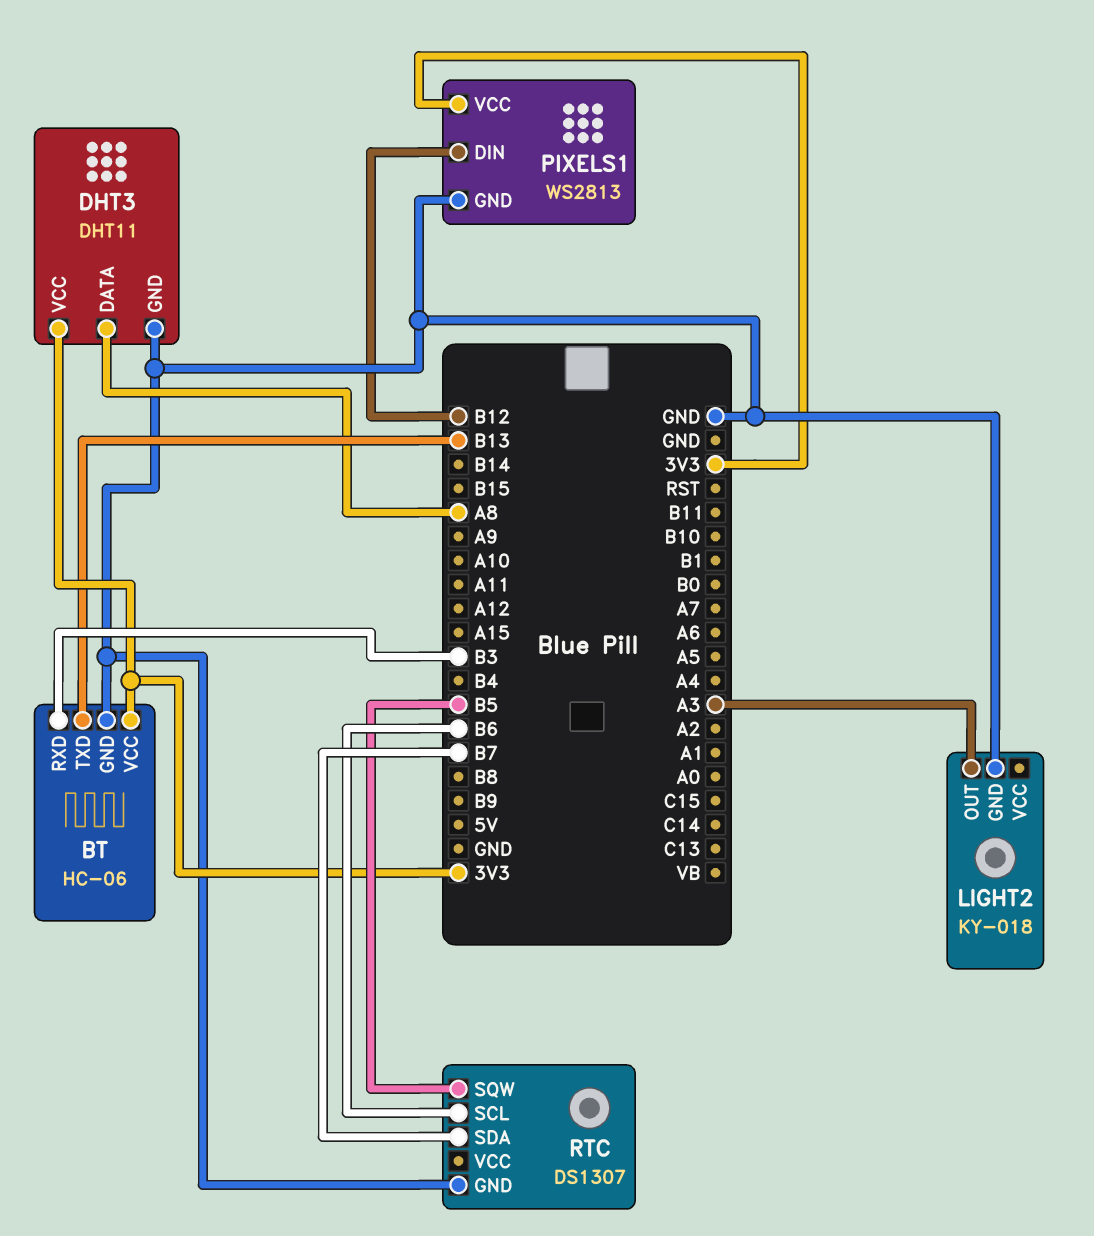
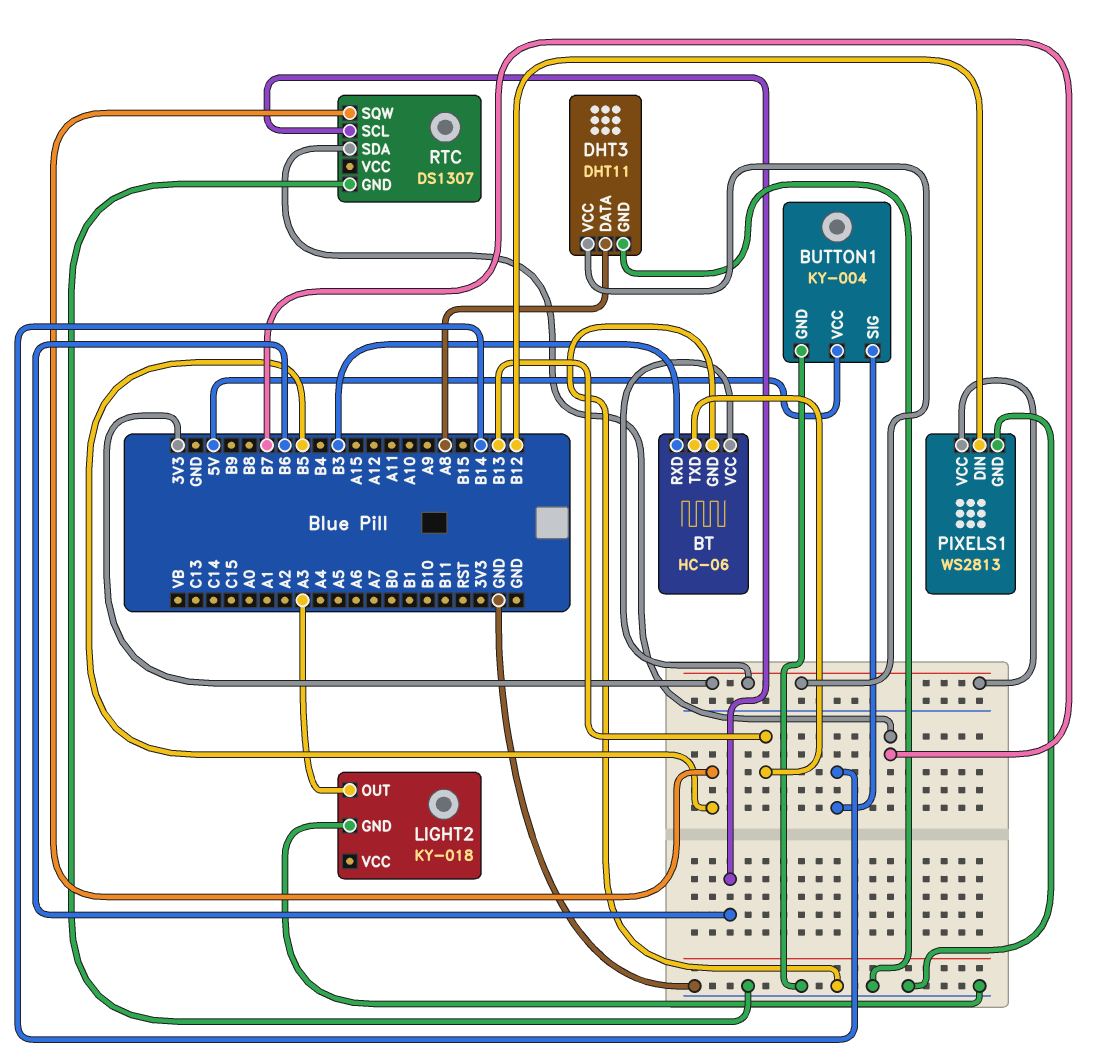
BUTTON1: none -> KY-004
BUTTON1 pin GND: none -> GND
BUTTON1 pin SIG: none -> B14
BUTTON1 pin VCC: none -> 5V

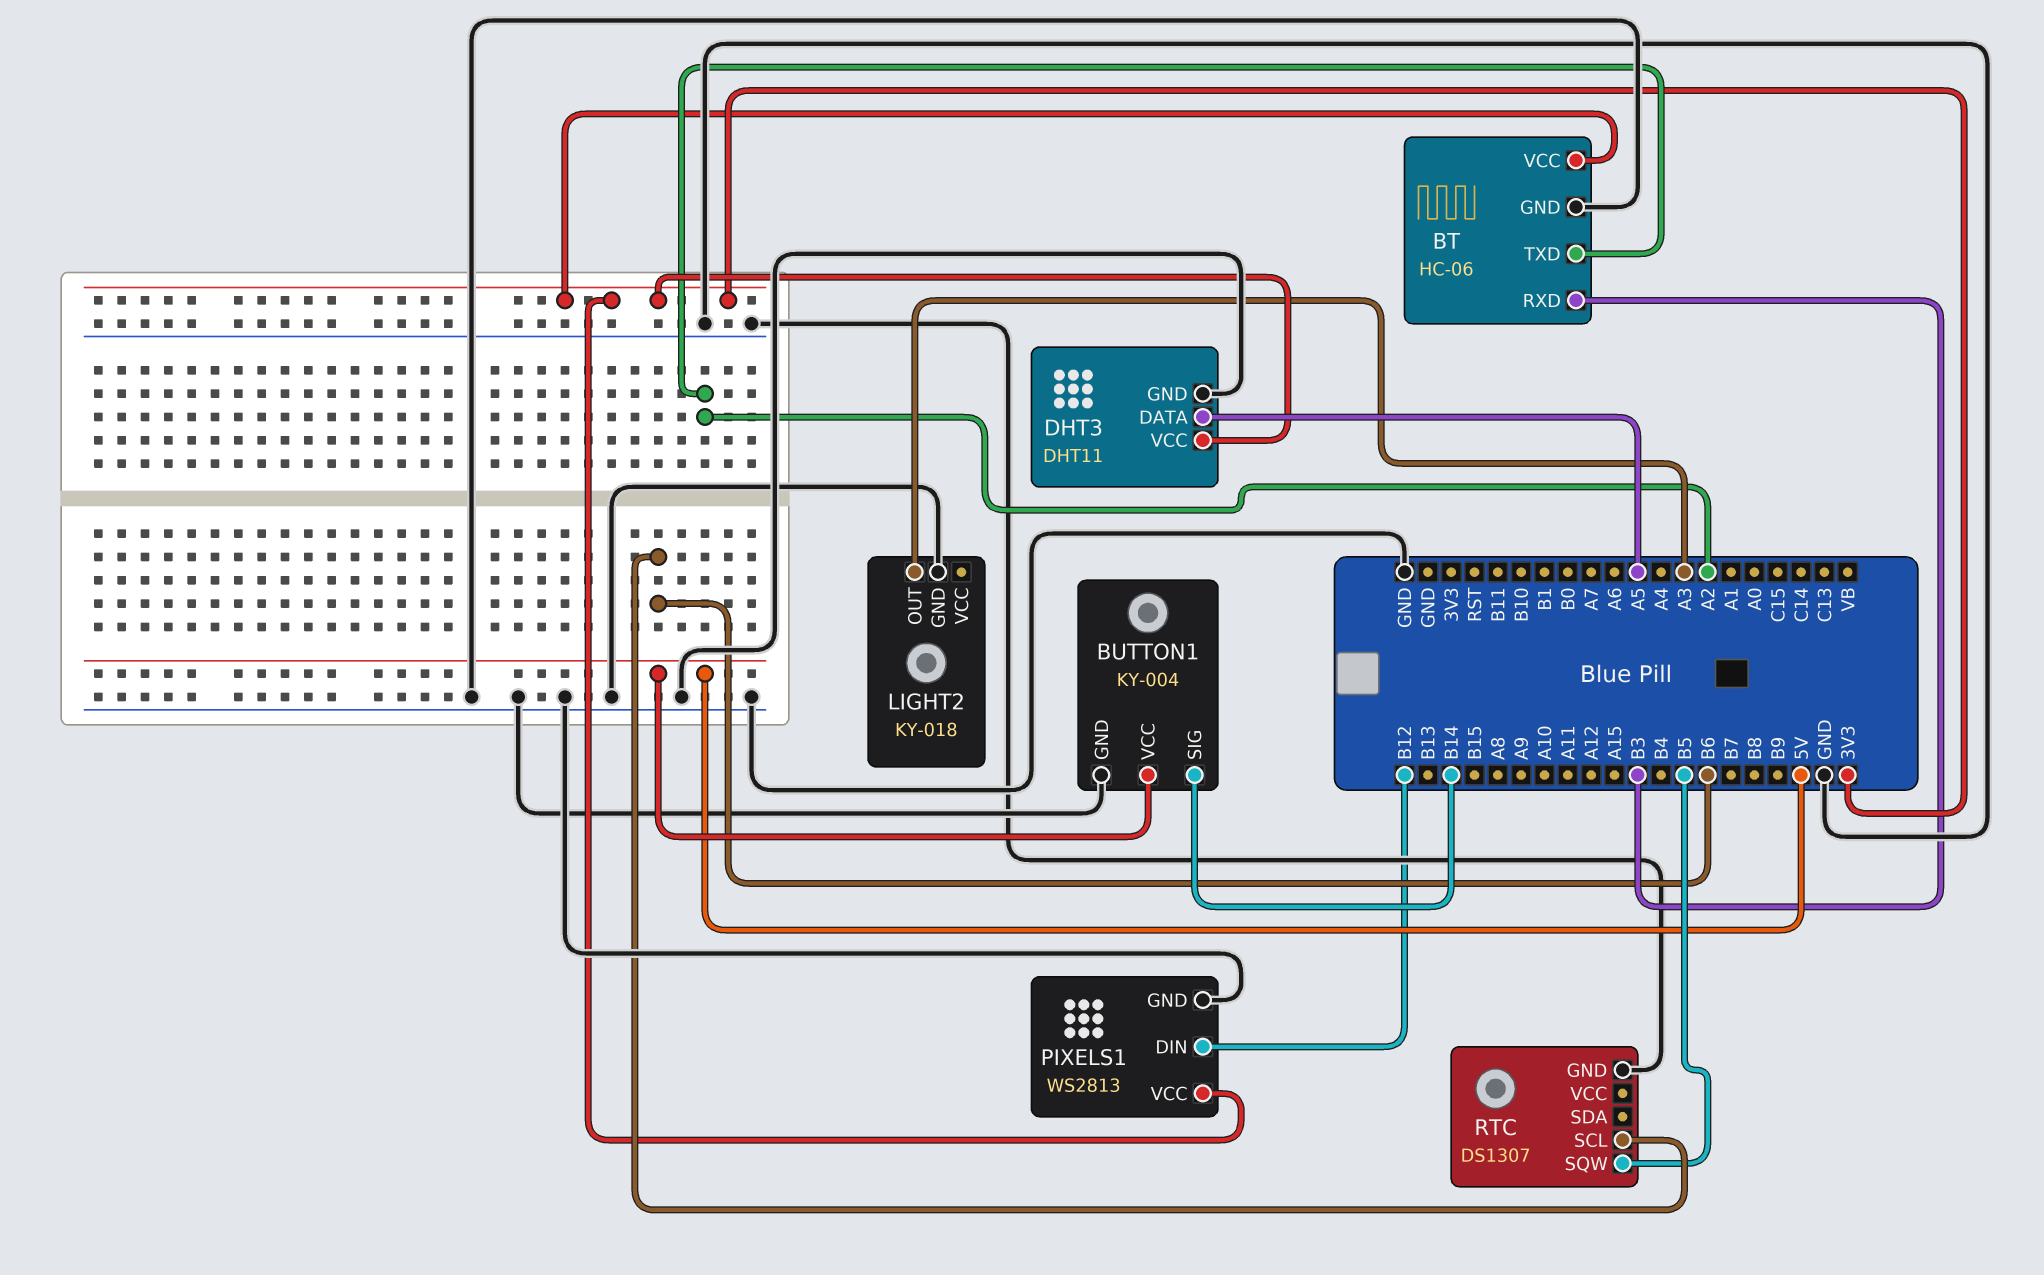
BT pin TXD: B13 -> A2
DHT3 pin DATA: A8 -> A5
RTC pin SDA: B7 -> none

